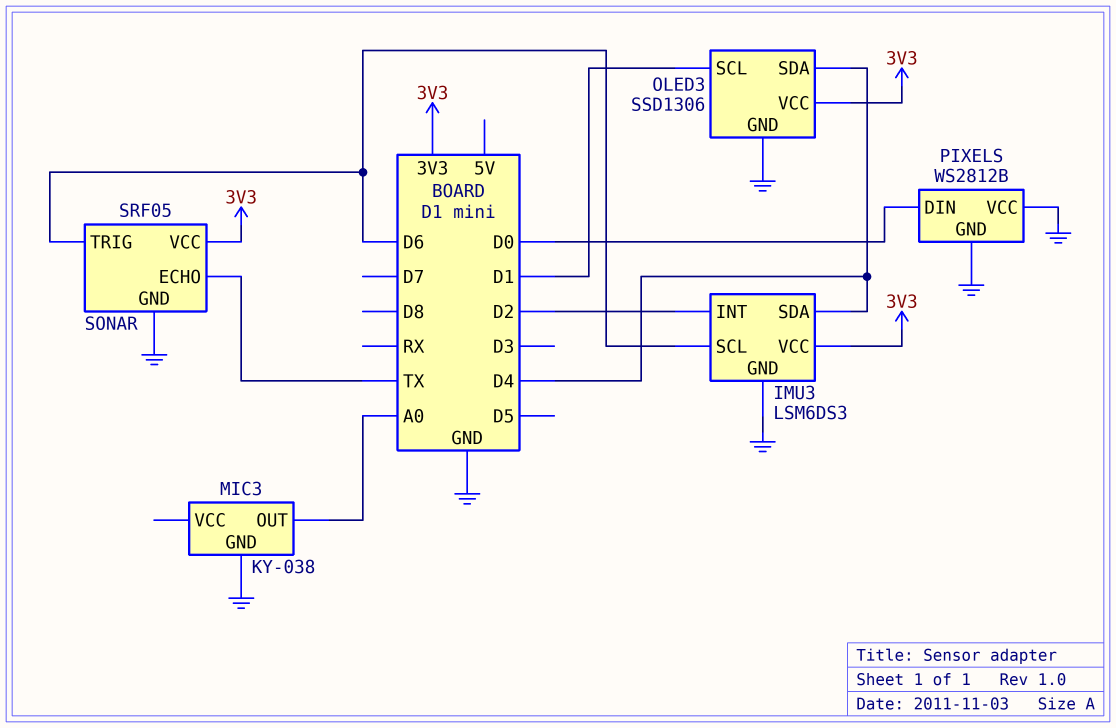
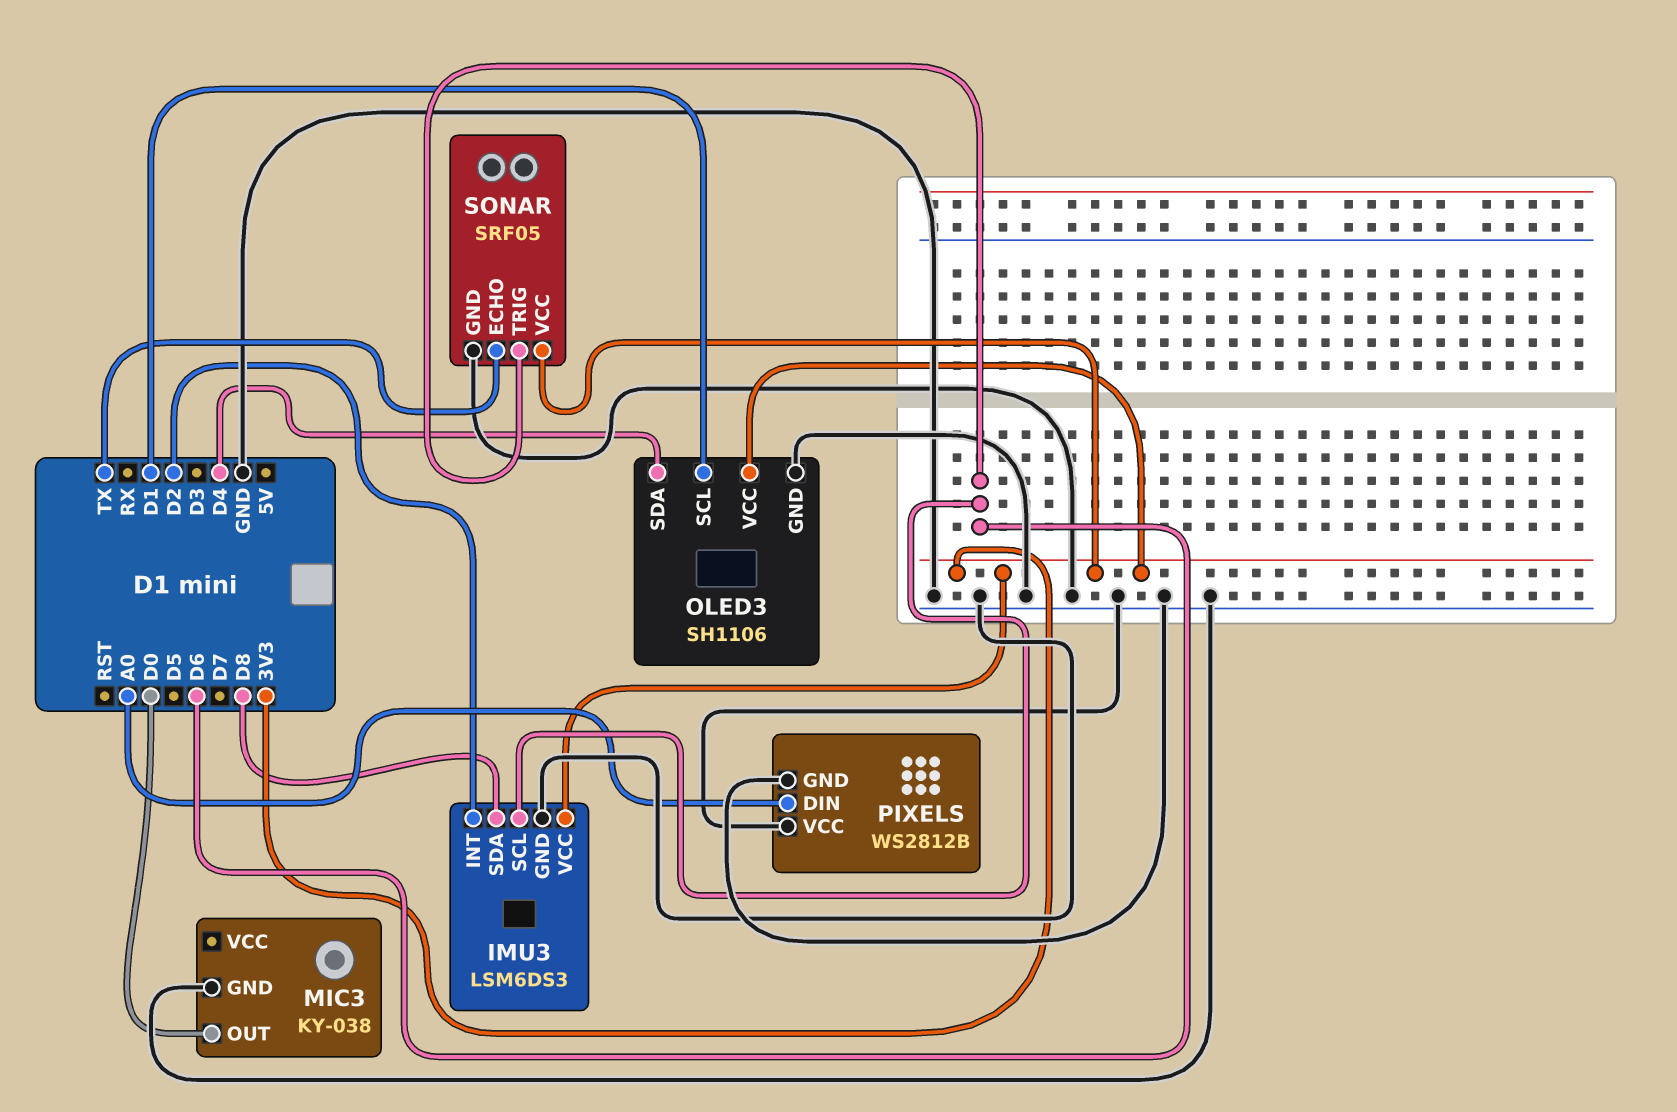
IMU3 pin SDA: D4 -> D8
MIC3 pin OUT: A0 -> D0
OLED3: SSD1306 -> SH1106
PIXELS pin DIN: D0 -> A0

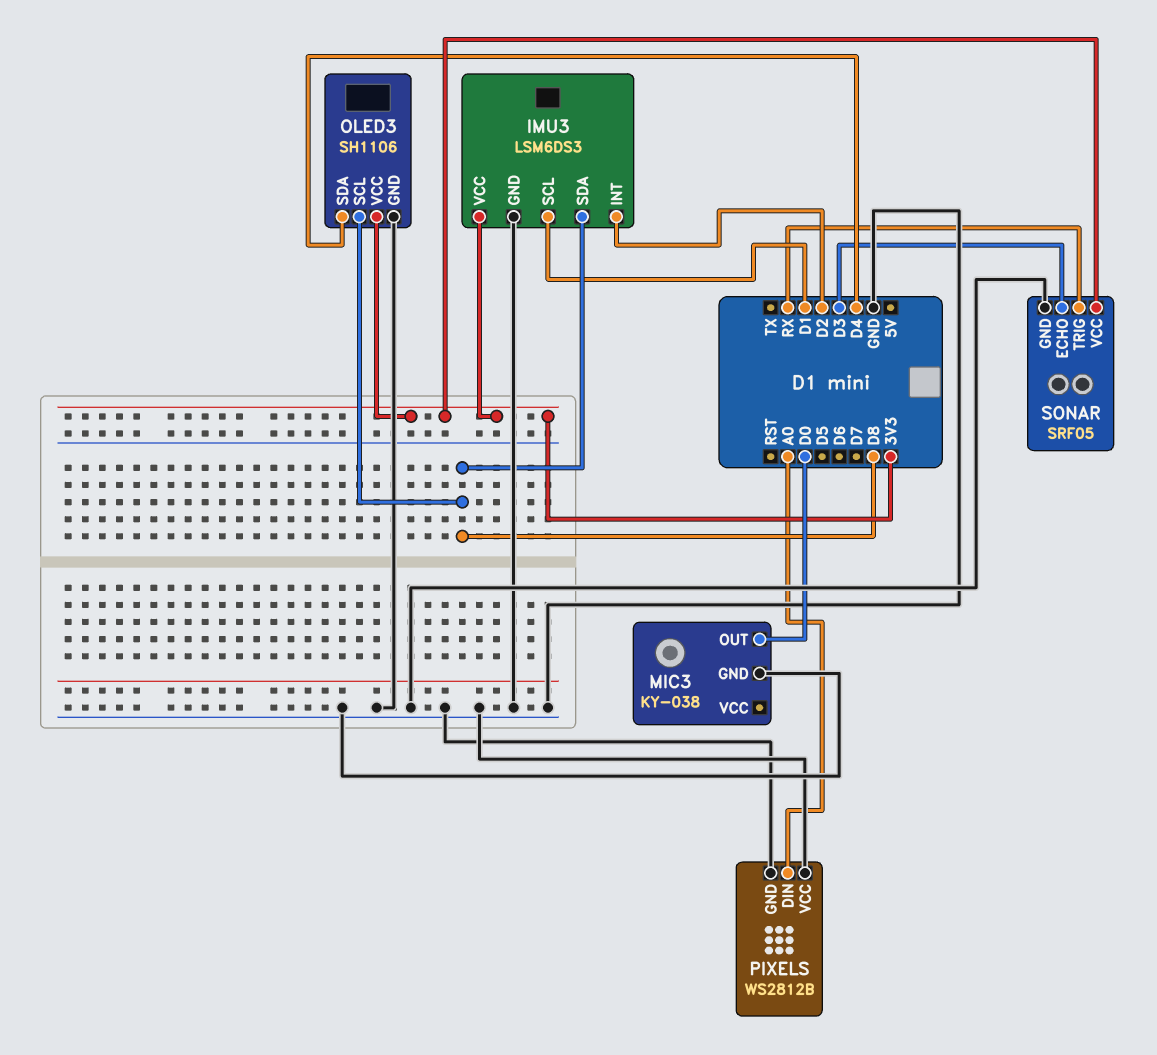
IMU3 pin SCL: D6 -> D1
OLED3 pin SCL: D1 -> D8
SONAR pin ECHO: TX -> D3
SONAR pin TRIG: D6 -> RX

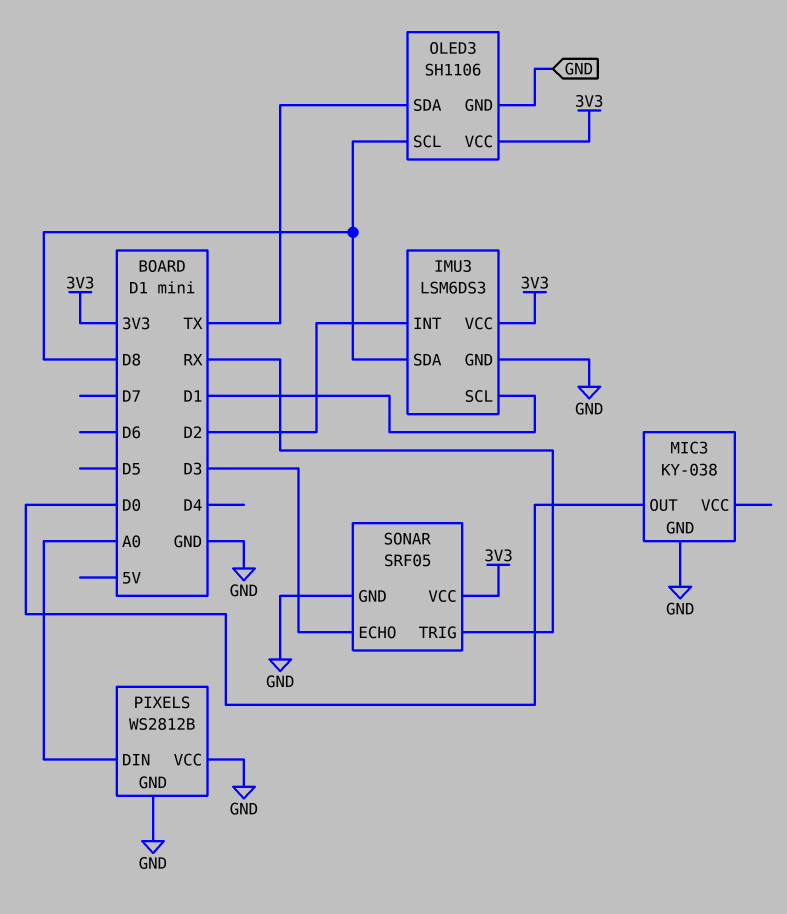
OLED3 pin SDA: D4 -> TX

